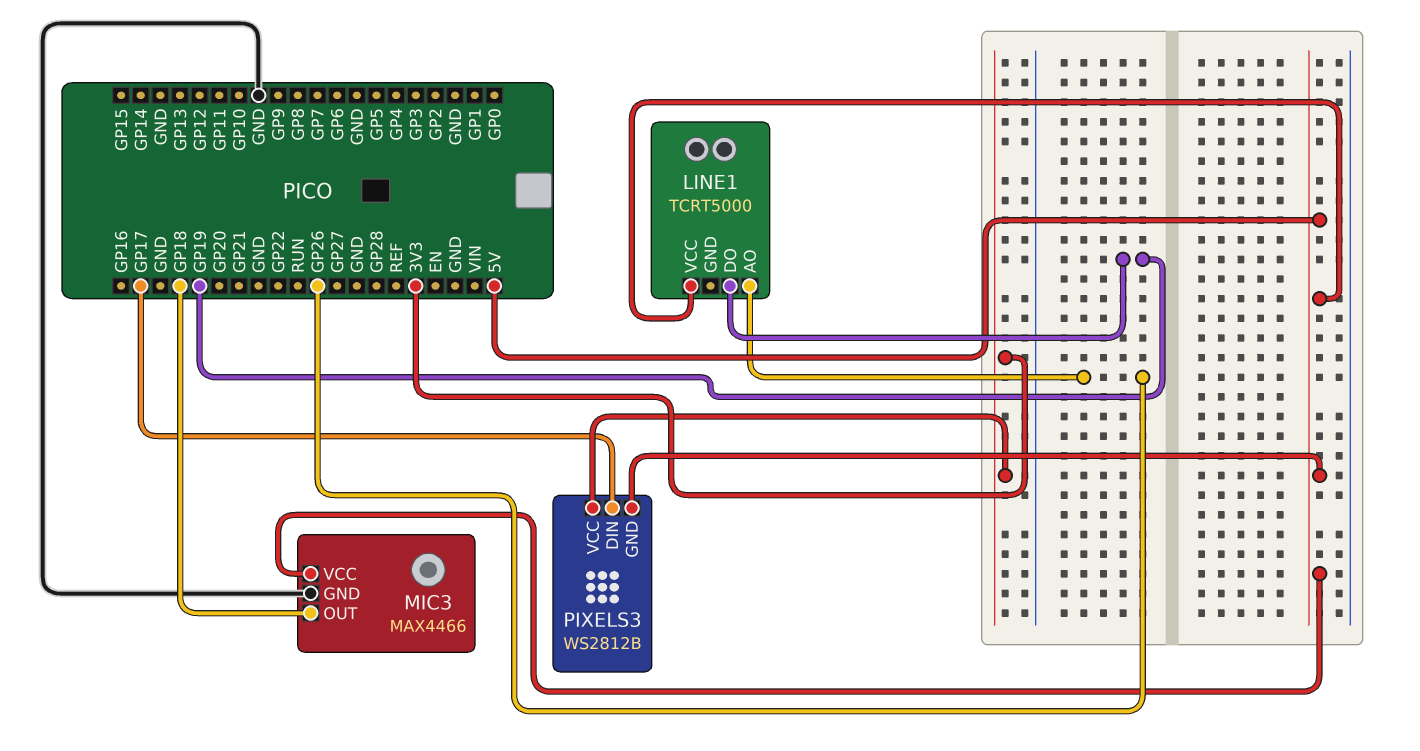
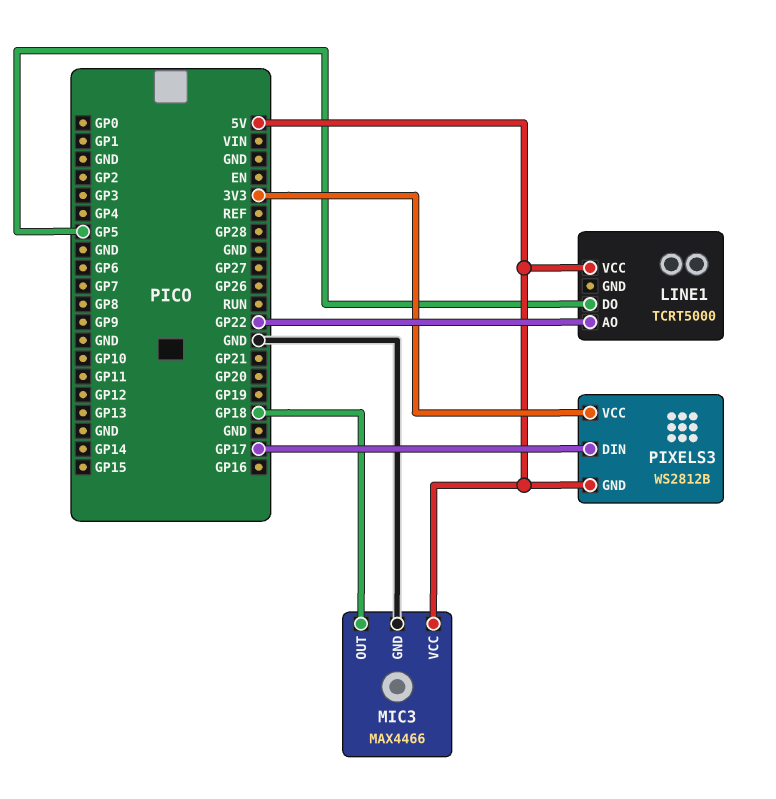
LINE1 pin AO: GP26 -> GP22
LINE1 pin DO: GP19 -> GP5

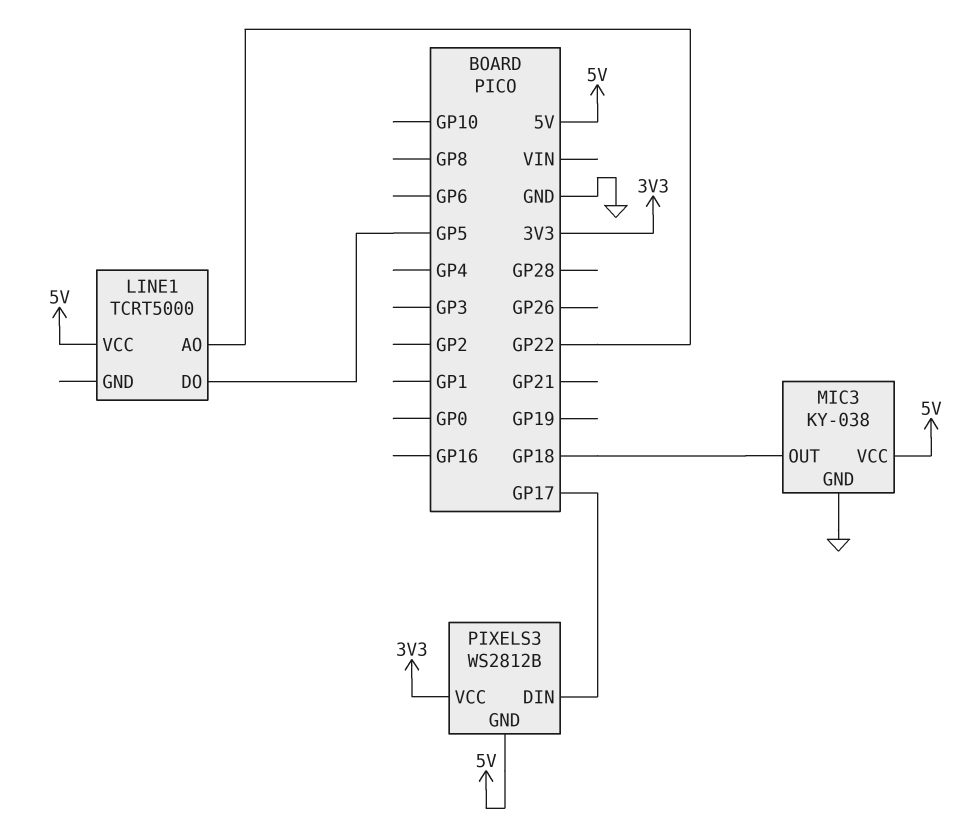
MIC3: MAX4466 -> KY-038

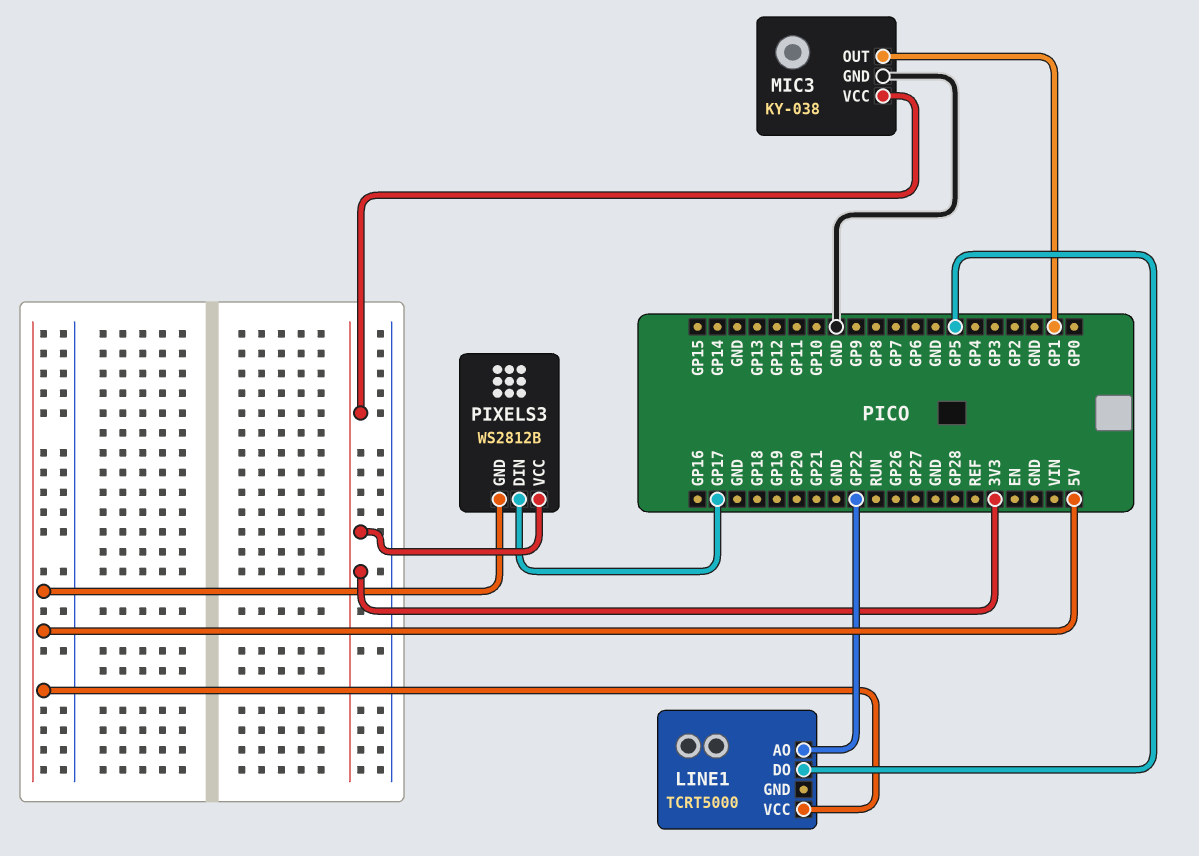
MIC3 pin OUT: GP18 -> GP1
MIC3 pin VCC: 5V -> 3V3

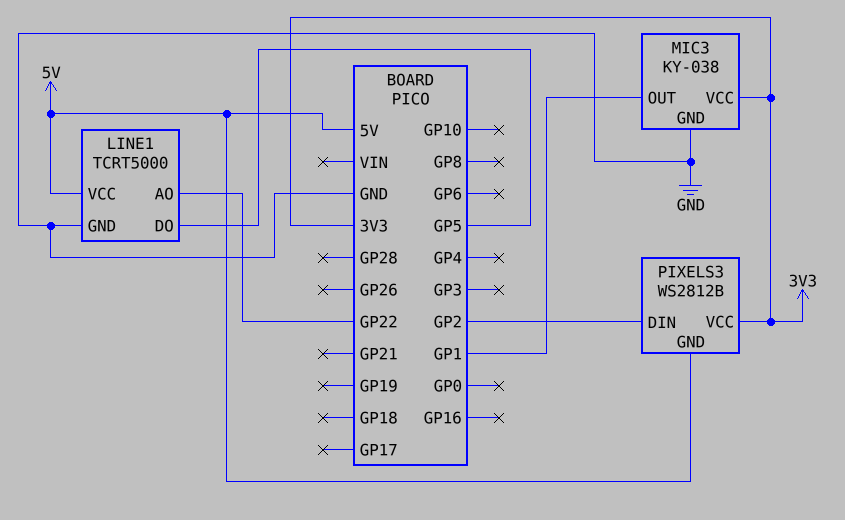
LINE1 pin GND: none -> GND
PIXELS3 pin DIN: GP17 -> GP2

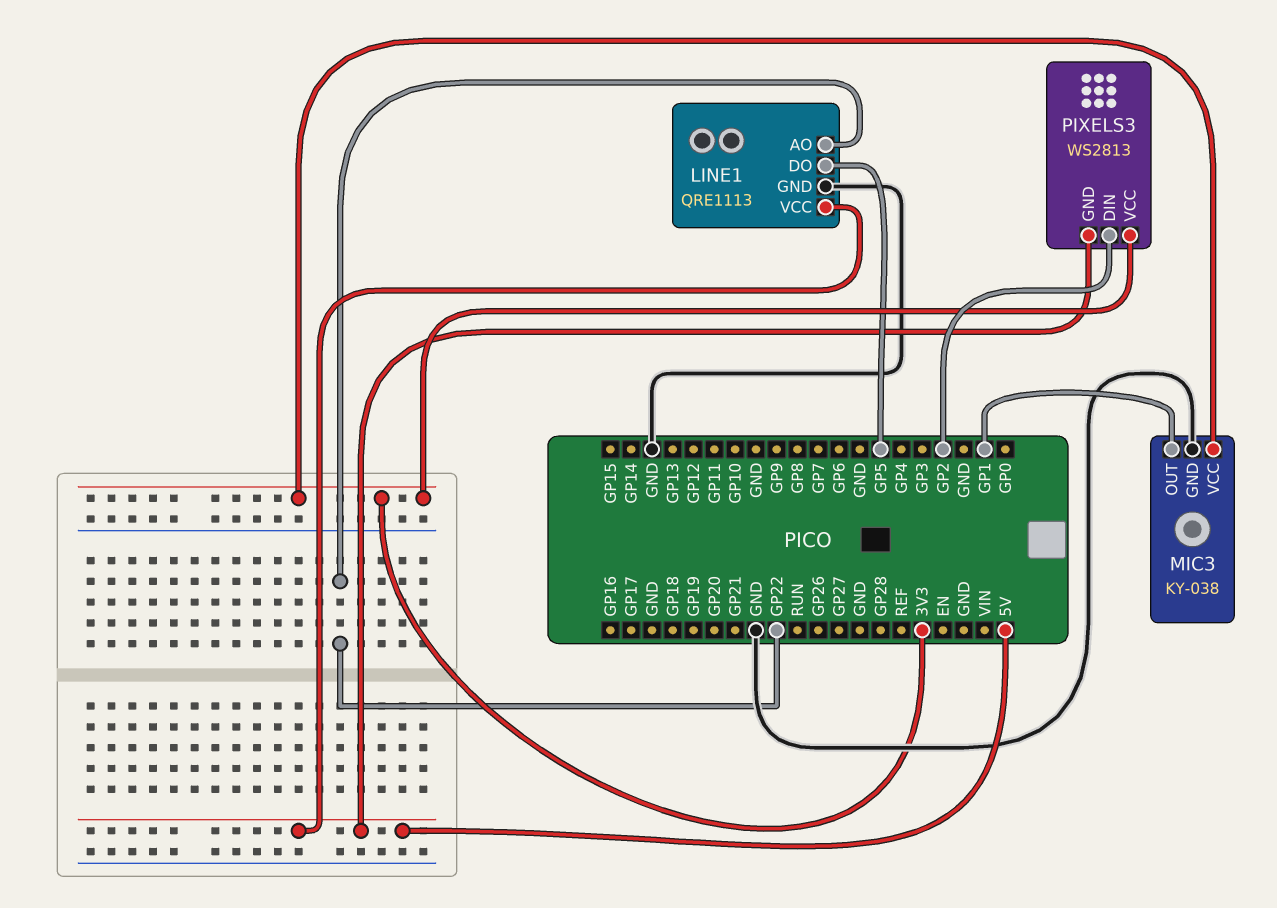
LINE1: TCRT5000 -> QRE1113
PIXELS3: WS2812B -> WS2813

